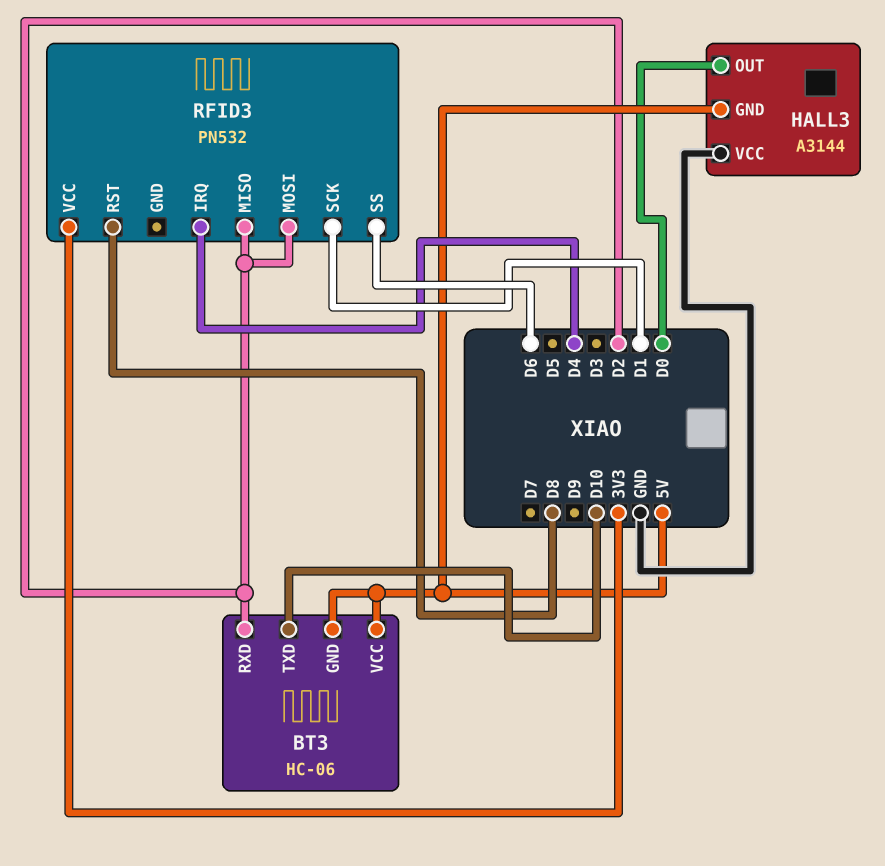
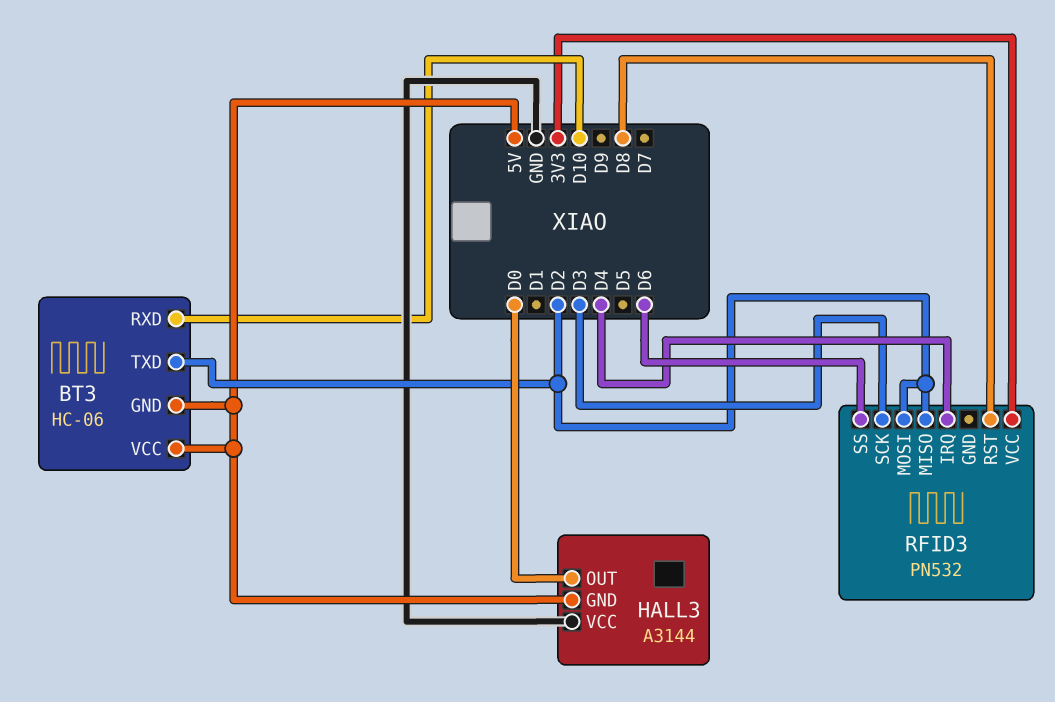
BT3 pin RXD: D2 -> D10
BT3 pin TXD: D10 -> D2
RFID3 pin SCK: D1 -> D3

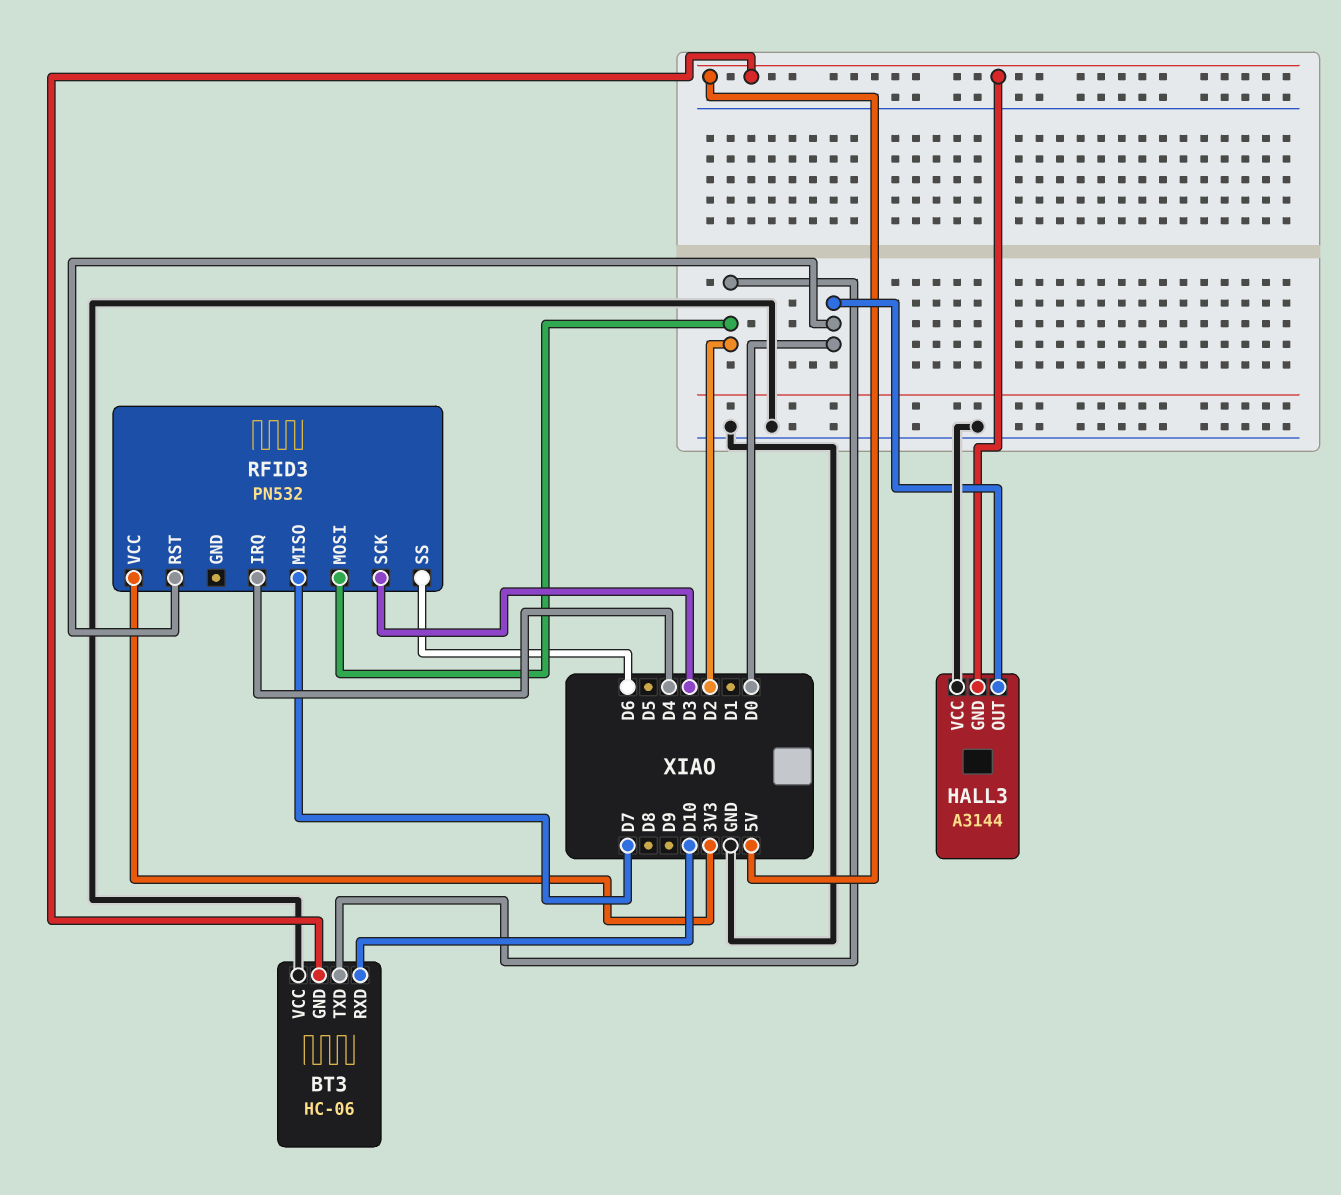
BT3 pin VCC: 5V -> GND
RFID3 pin MISO: D2 -> D7
RFID3 pin RST: D8 -> D0

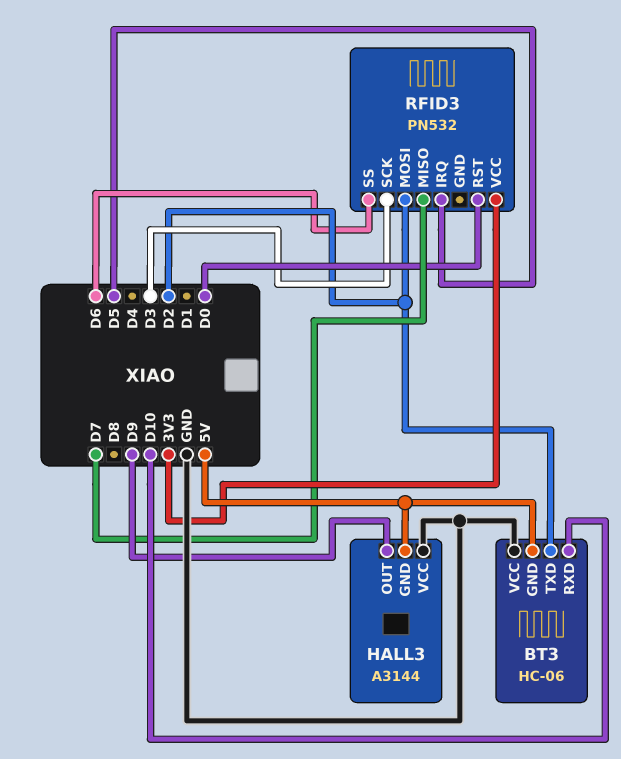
HALL3 pin OUT: D0 -> D9
RFID3 pin IRQ: D4 -> D5

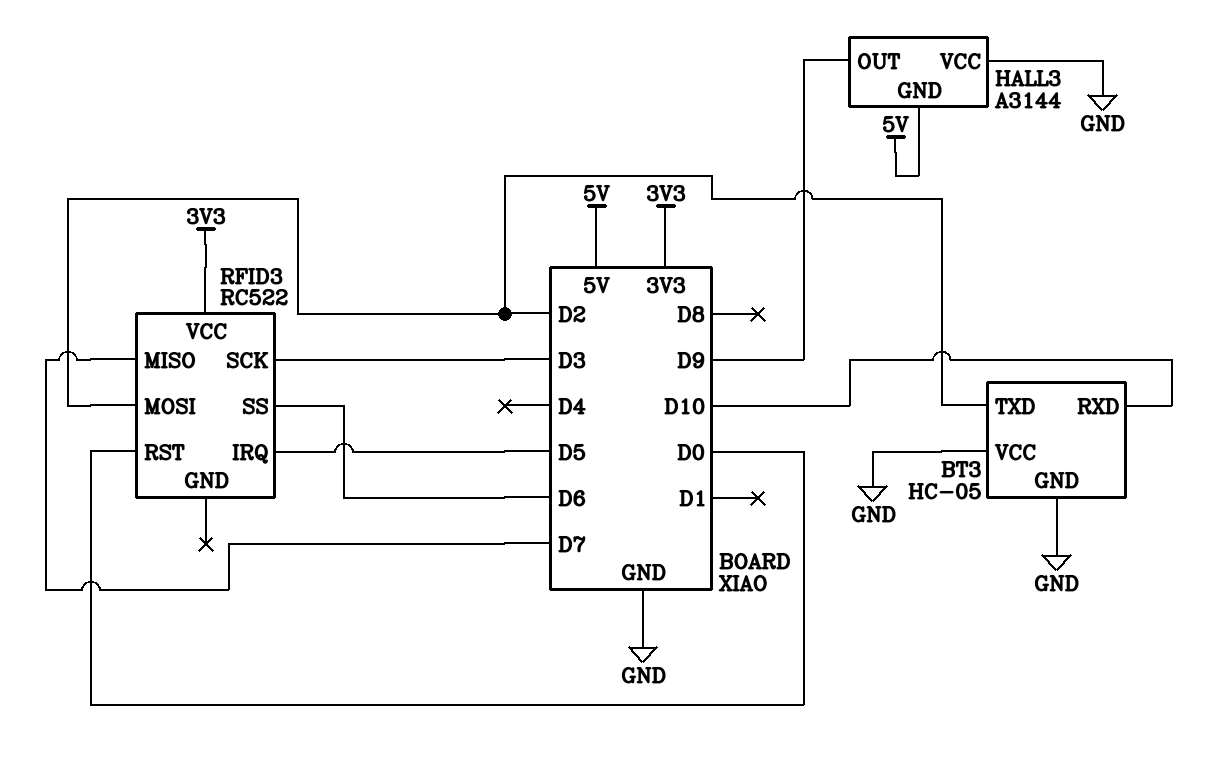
BT3: HC-06 -> HC-05
BT3 pin GND: 5V -> GND
RFID3: PN532 -> RC522

